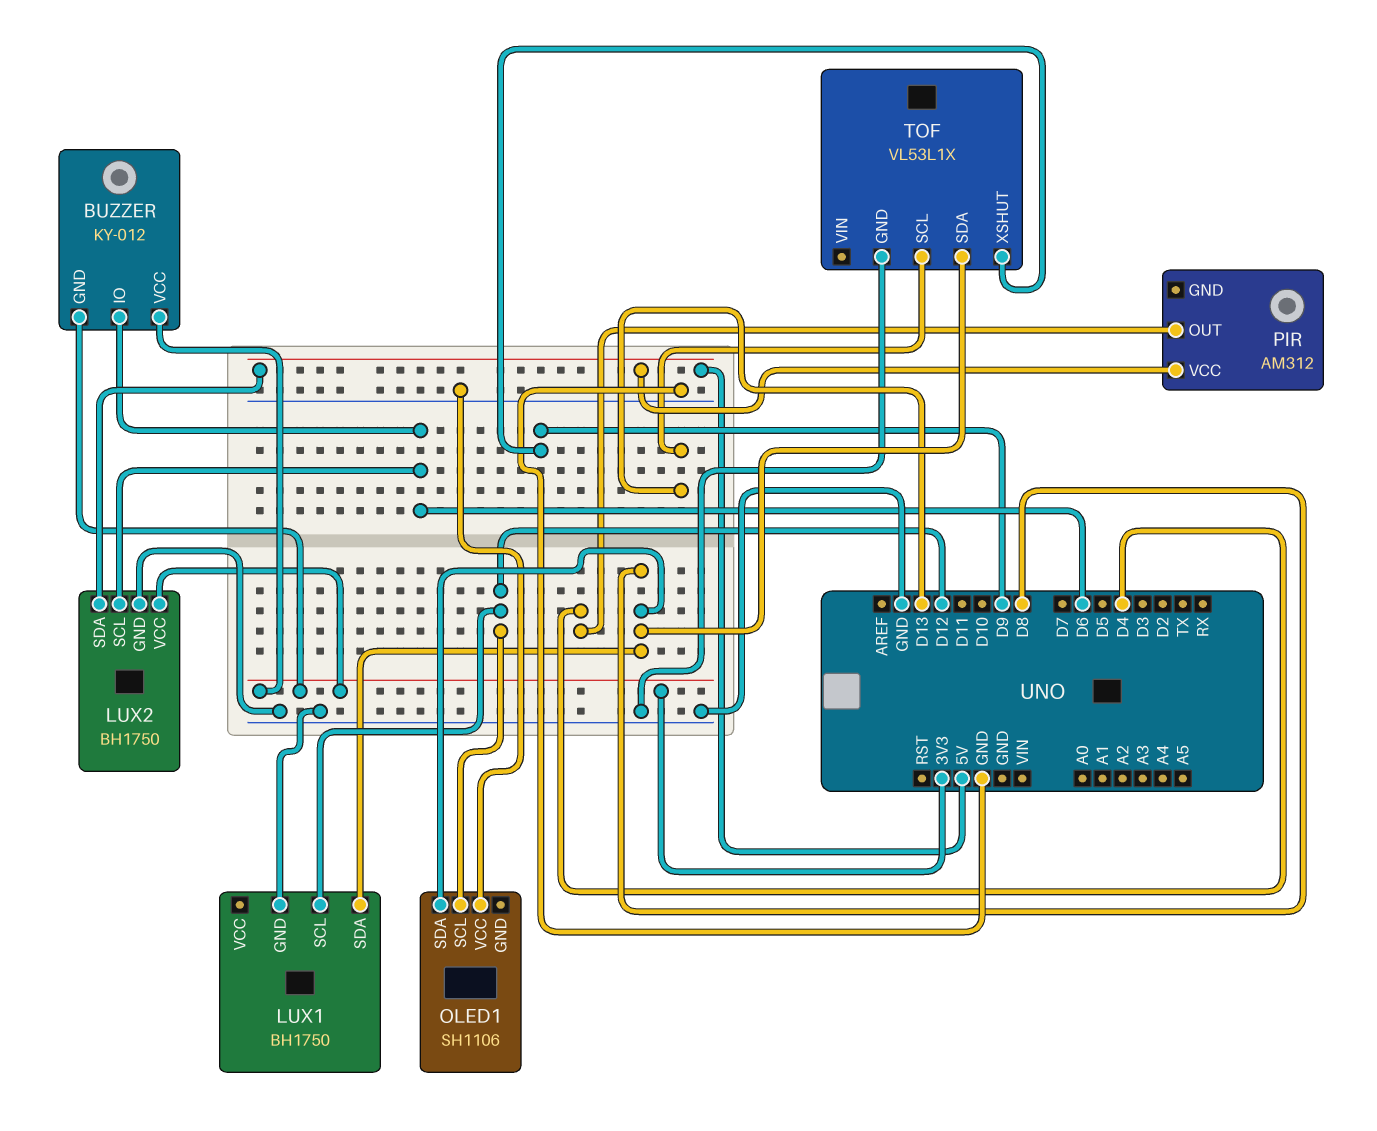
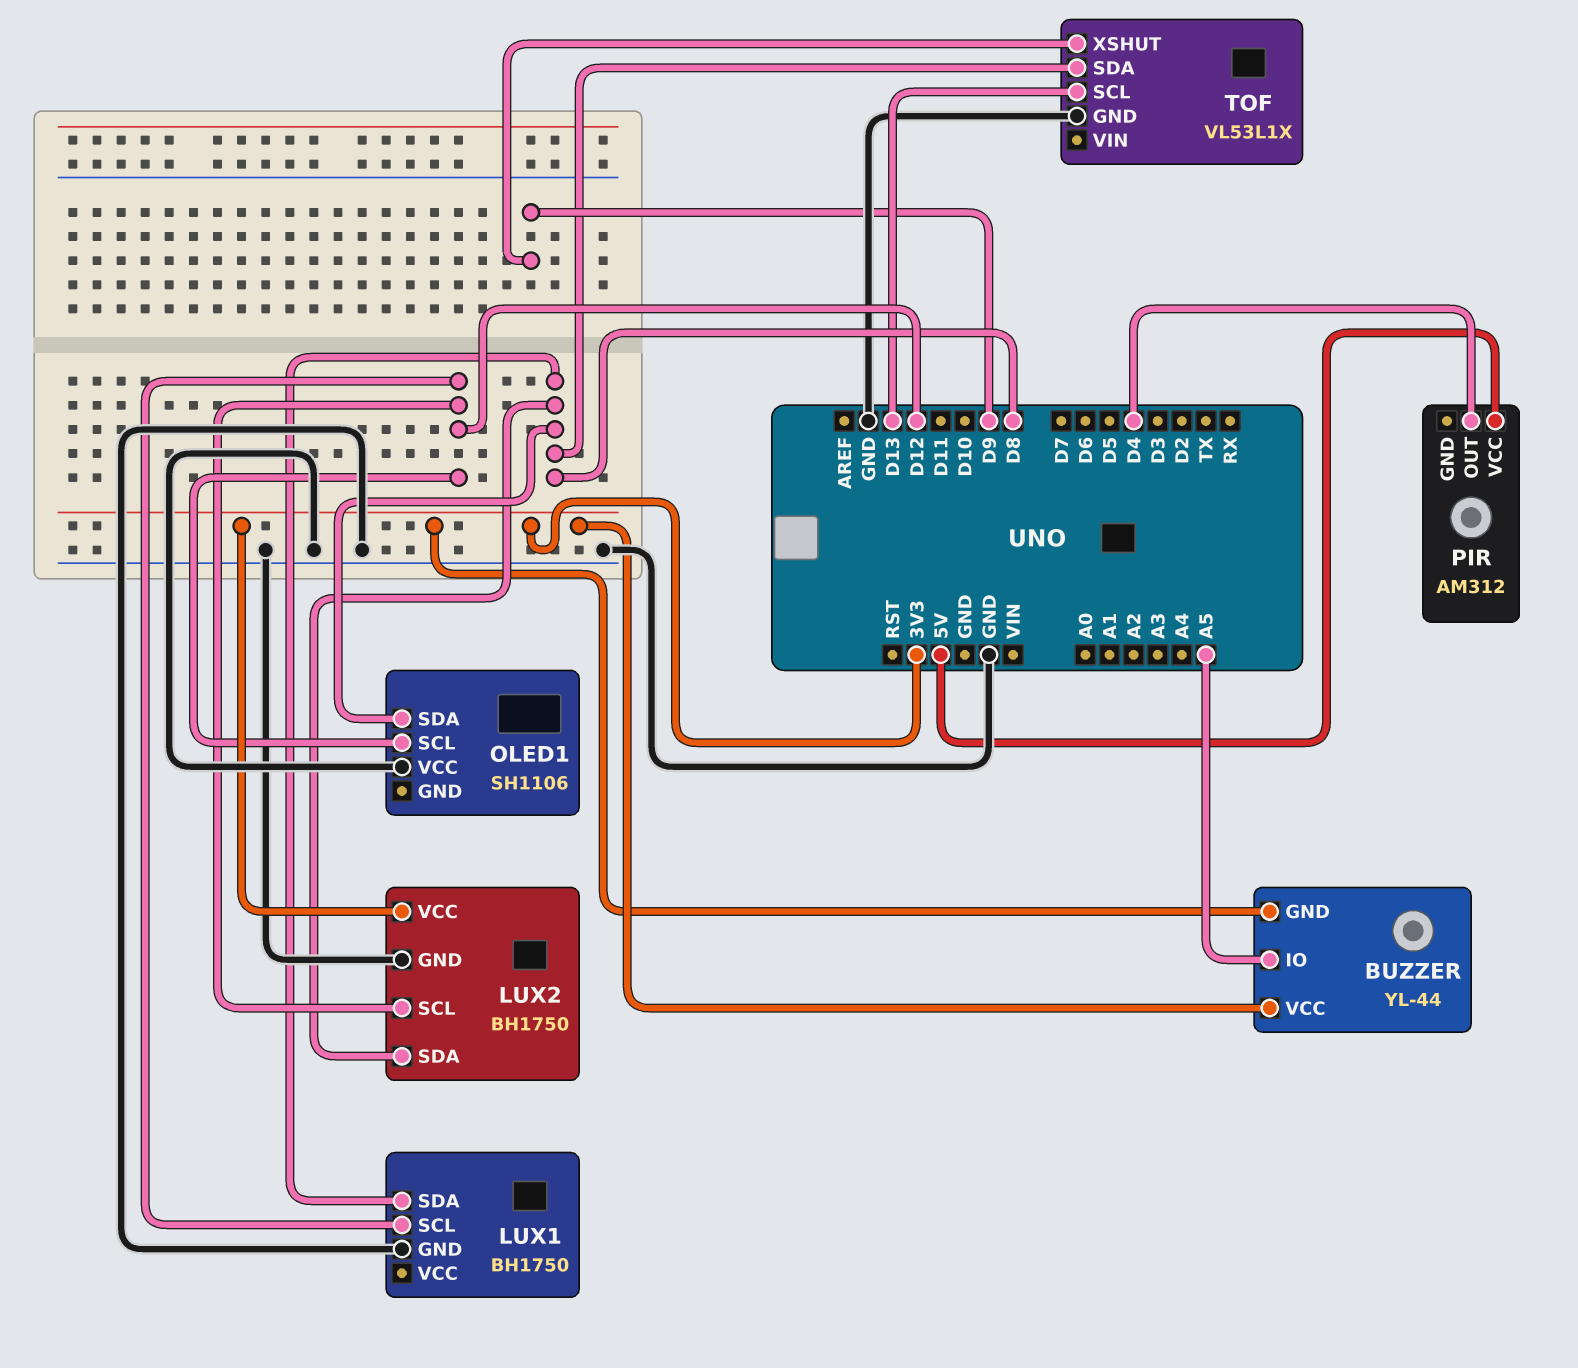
BUZZER: KY-012 -> YL-44
BUZZER pin IO: D6 -> A5
LUX2 pin SCL: D6 -> D12
LUX2 pin SDA: 5V -> D8

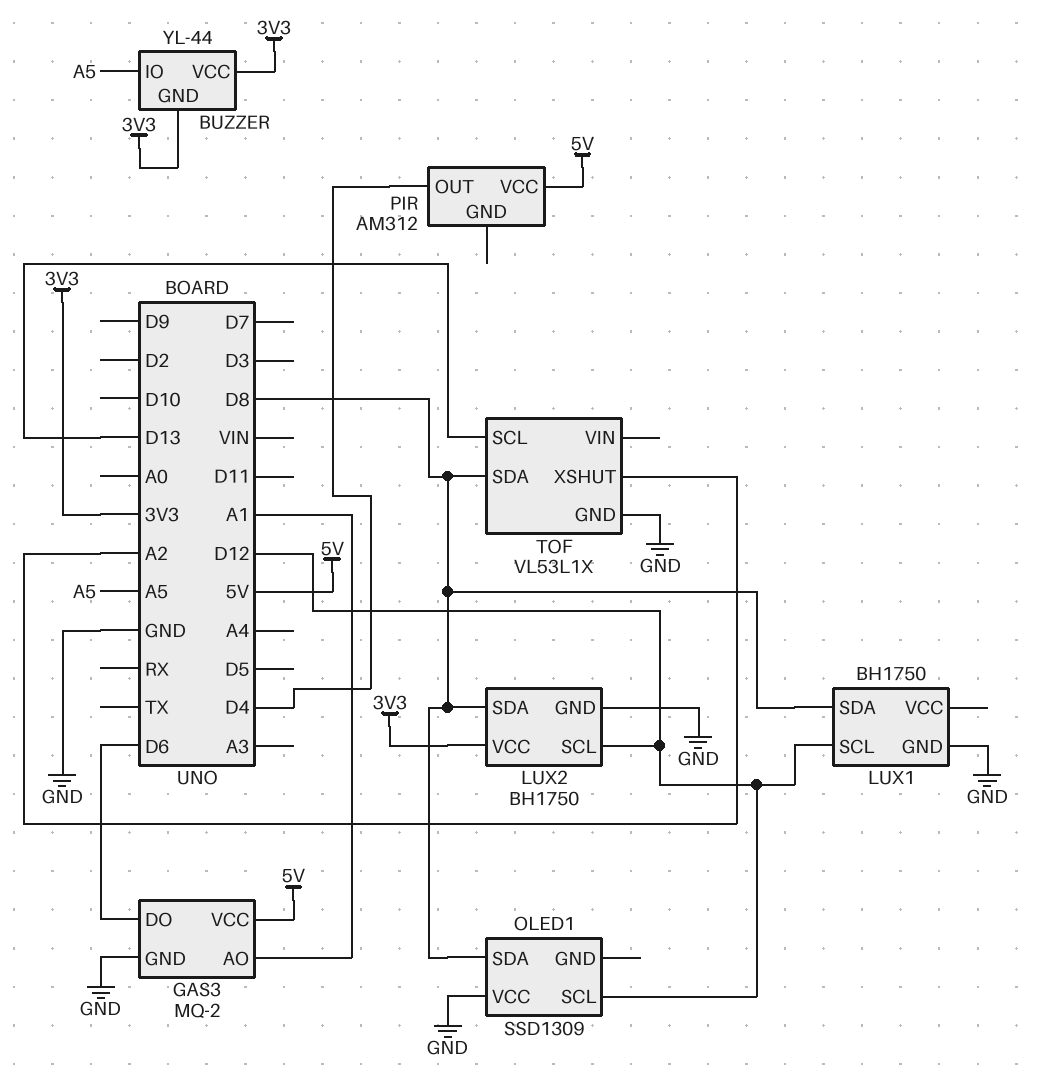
GAS3: none -> MQ-2
GAS3 pin AO: none -> A1
GAS3 pin DO: none -> D6
GAS3 pin GND: none -> GND
GAS3 pin VCC: none -> 5V
OLED1: SH1106 -> SSD1309
TOF pin XSHUT: D9 -> A2

